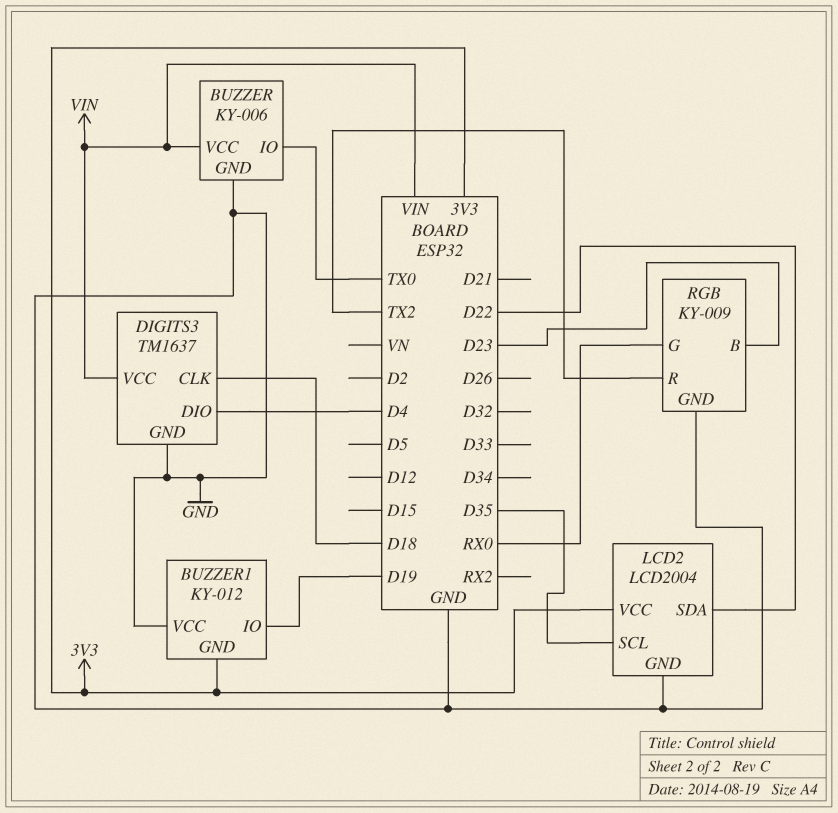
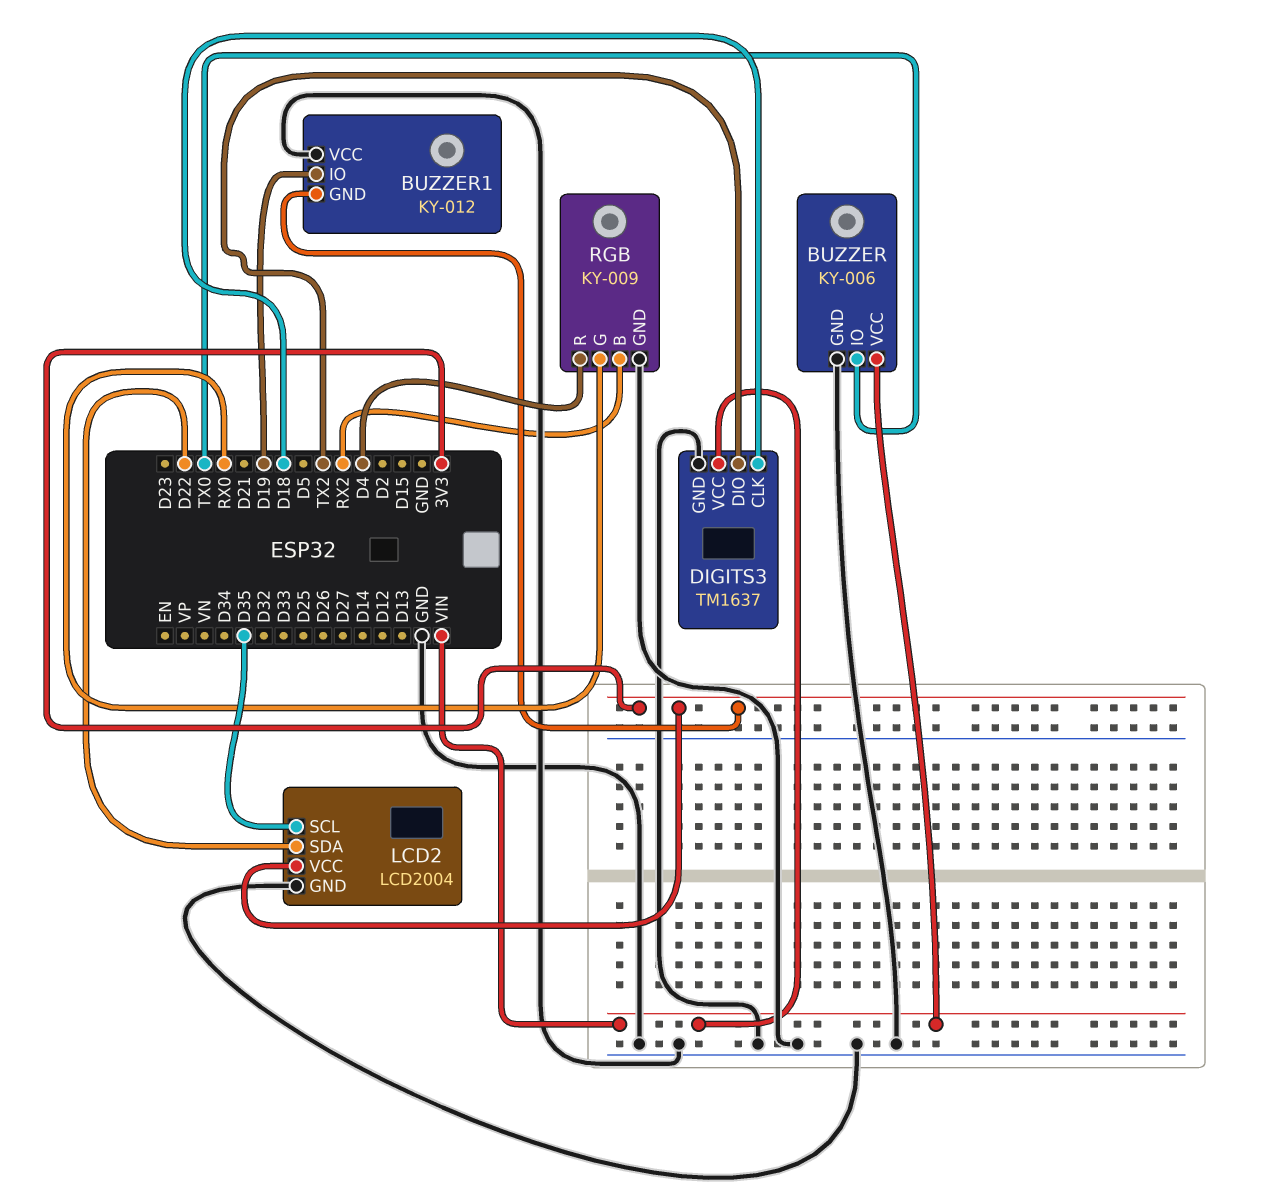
DIGITS3 pin DIO: D4 -> TX2
RGB pin B: D23 -> RX2
RGB pin R: TX2 -> D4

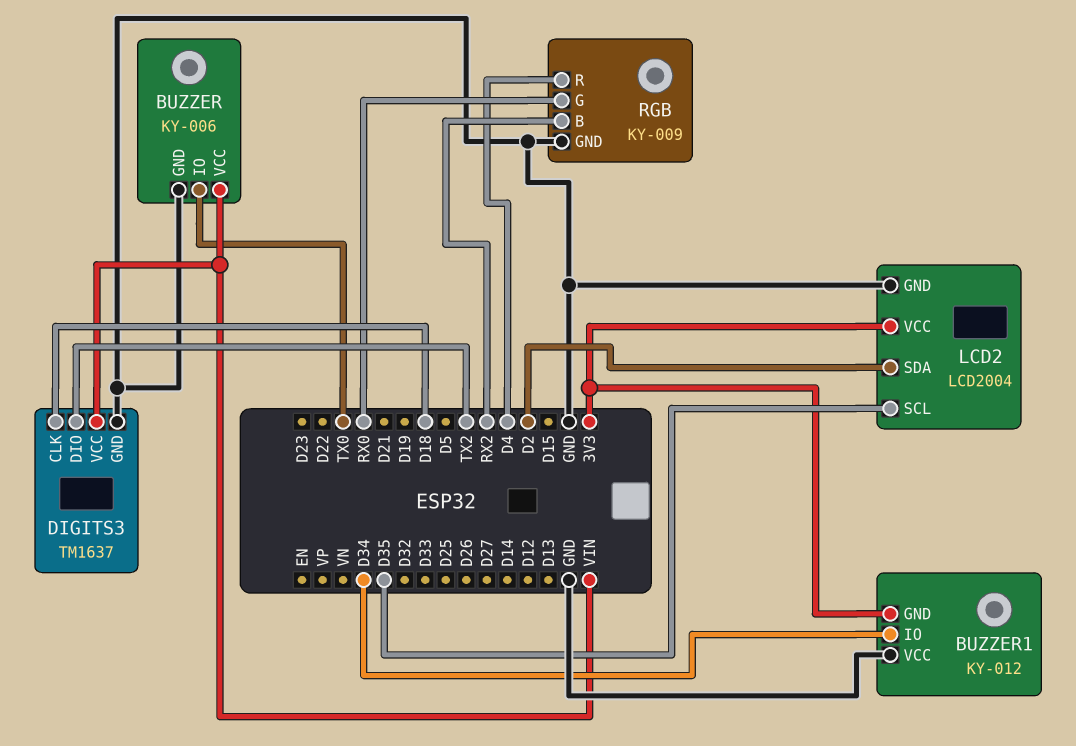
BUZZER1 pin IO: D19 -> D34
LCD2 pin SDA: D22 -> D2

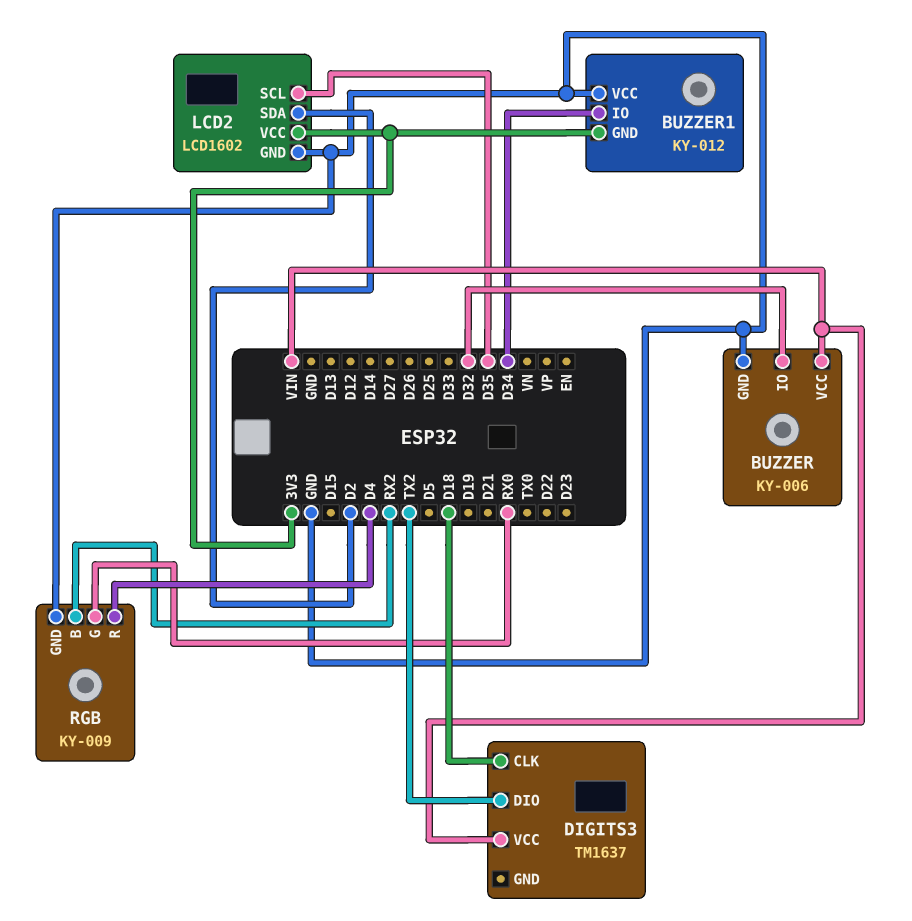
BUZZER pin IO: TX0 -> D32
DIGITS3 pin GND: GND -> none
LCD2: LCD2004 -> LCD1602

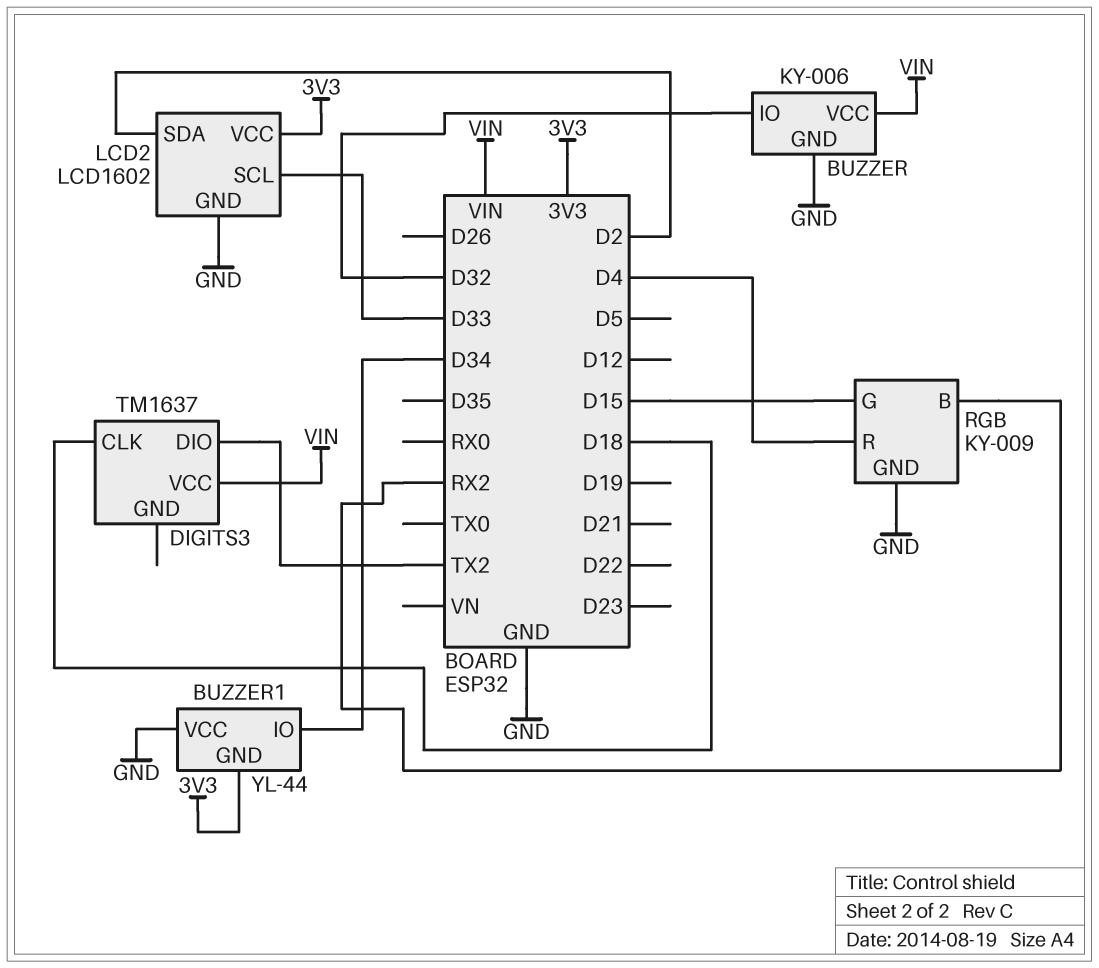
BUZZER1: KY-012 -> YL-44
LCD2 pin SCL: D35 -> D33
RGB pin G: RX0 -> D15

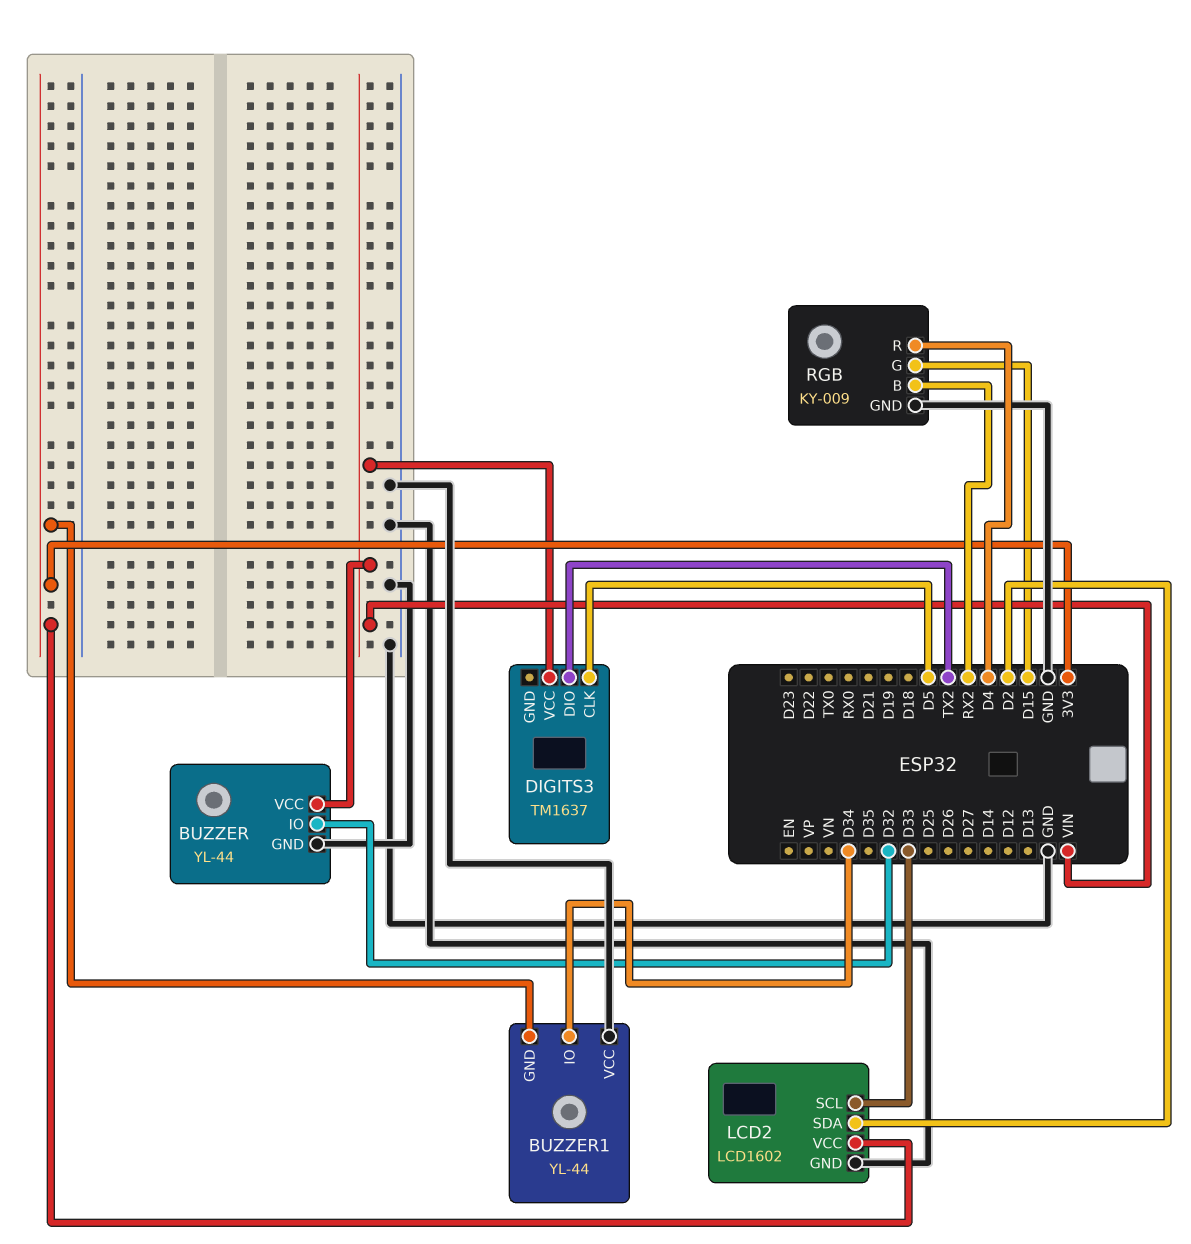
BUZZER: KY-006 -> YL-44
DIGITS3 pin CLK: D18 -> D5

